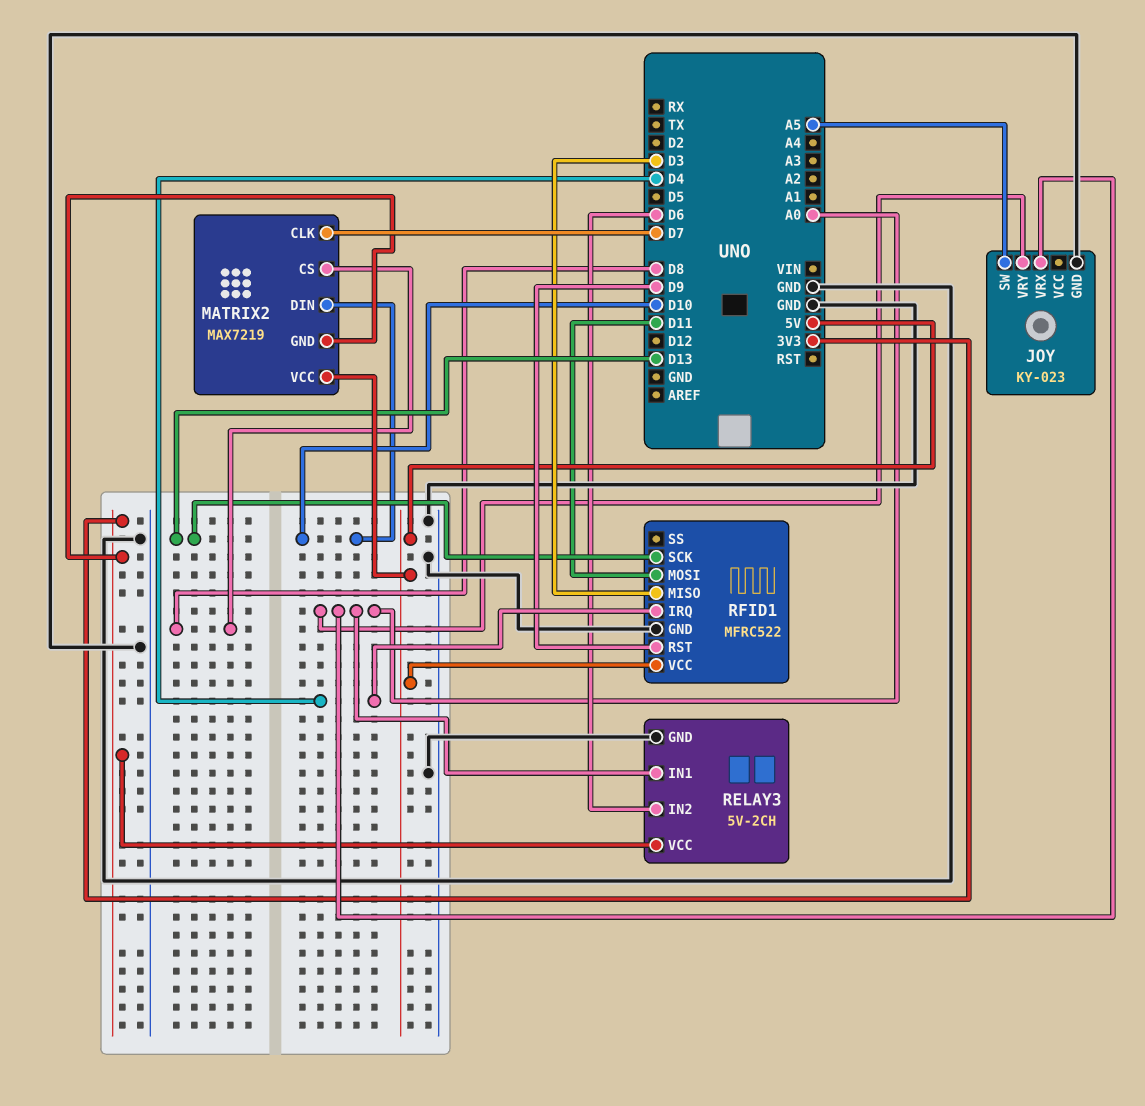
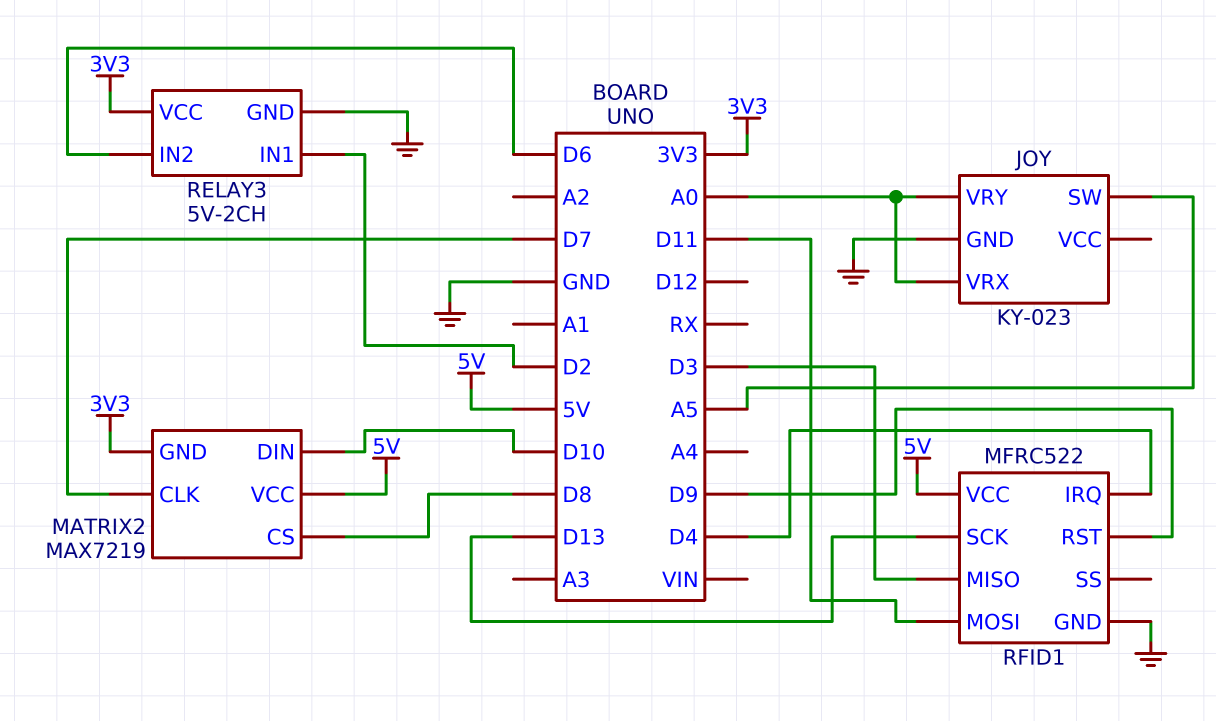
RELAY3 pin IN1: A0 -> D2

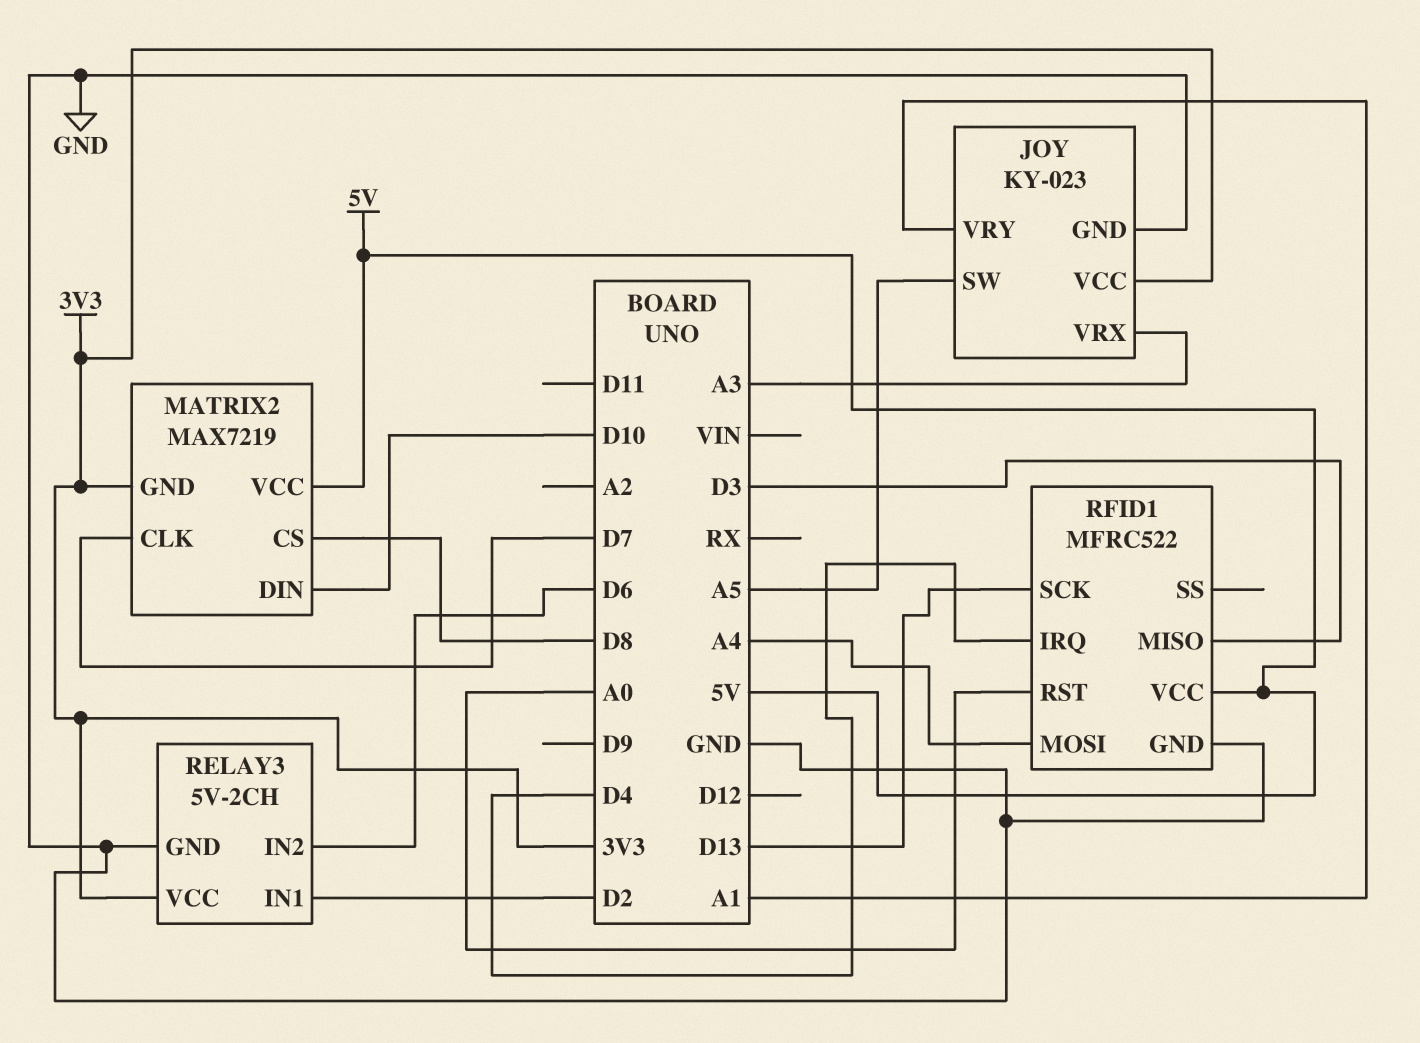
JOY pin VCC: none -> 3V3
JOY pin VRX: A0 -> A3
JOY pin VRY: A0 -> A1
RFID1 pin MOSI: D11 -> A4
RFID1 pin RST: D9 -> A0

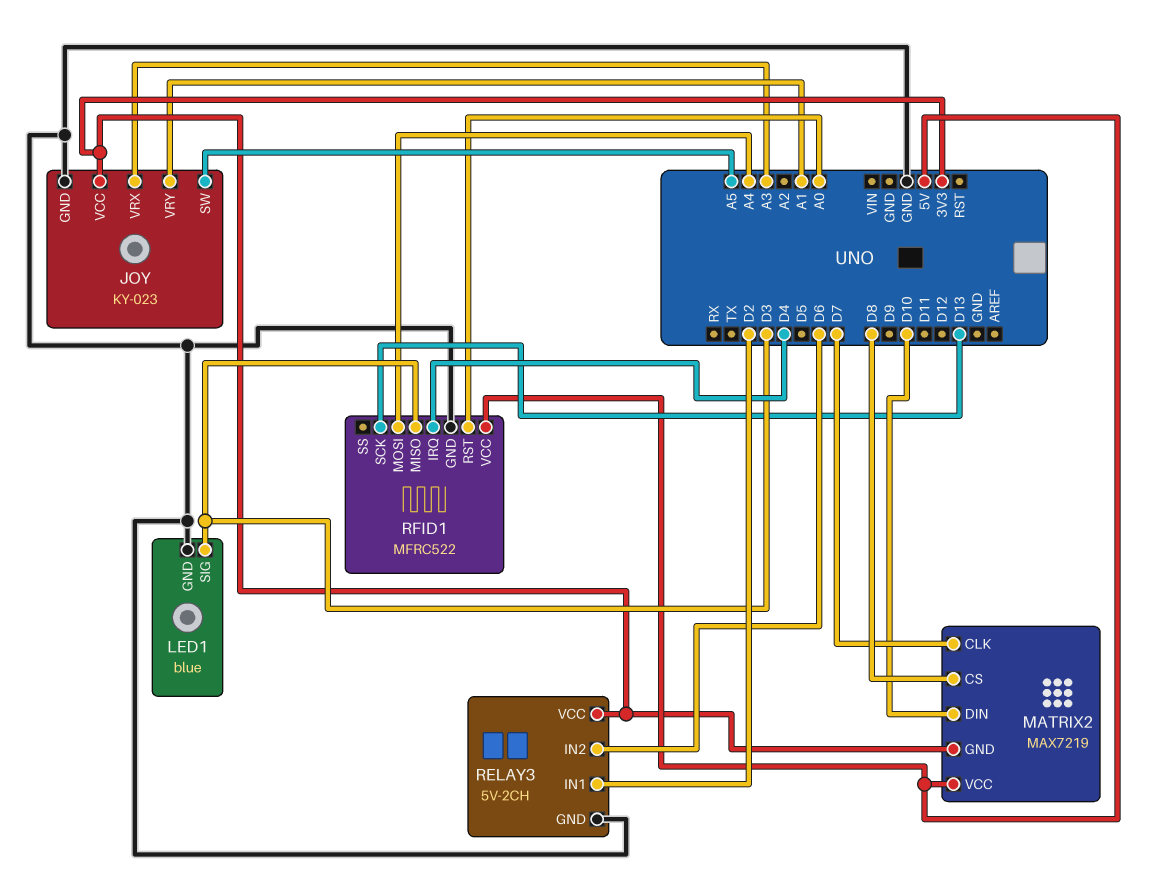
LED1: none -> blue
LED1 pin GND: none -> GND
LED1 pin SIG: none -> D3

